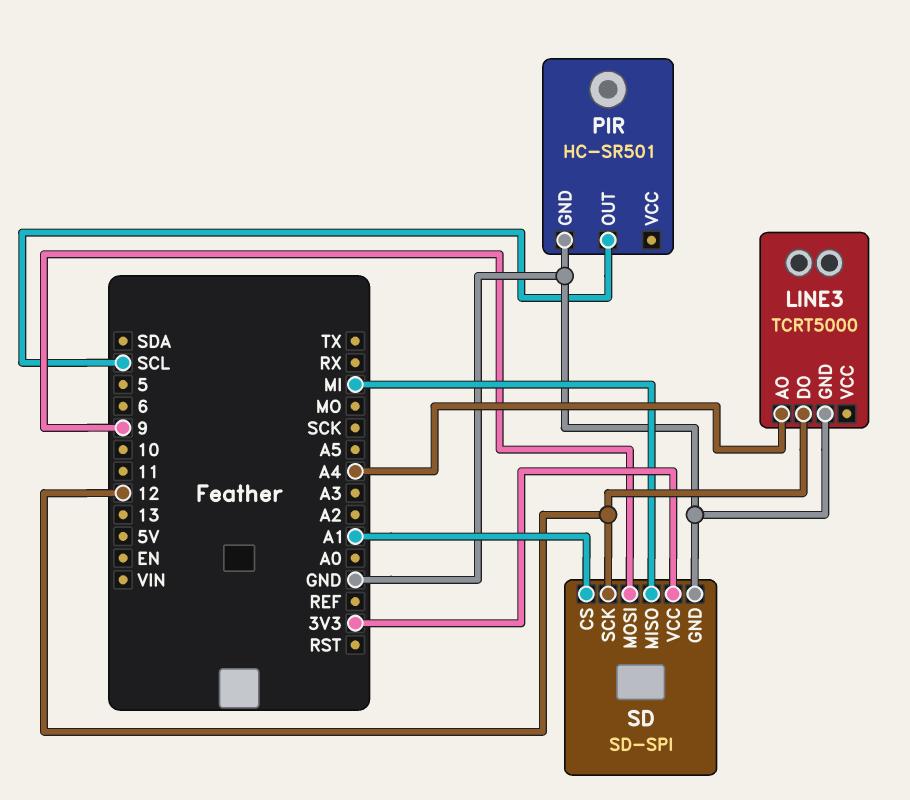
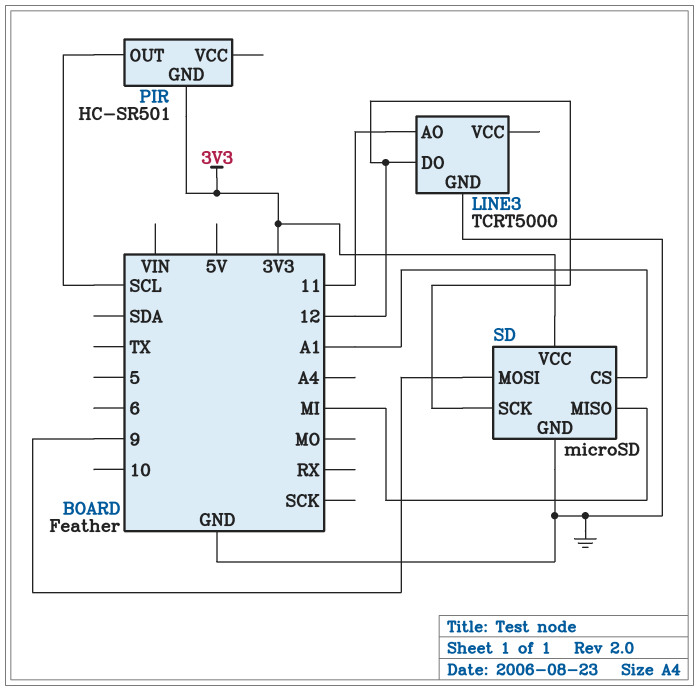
LINE3 pin AO: A4 -> 11
PIR pin GND: GND -> 3V3
SD: SD-SPI -> microSD

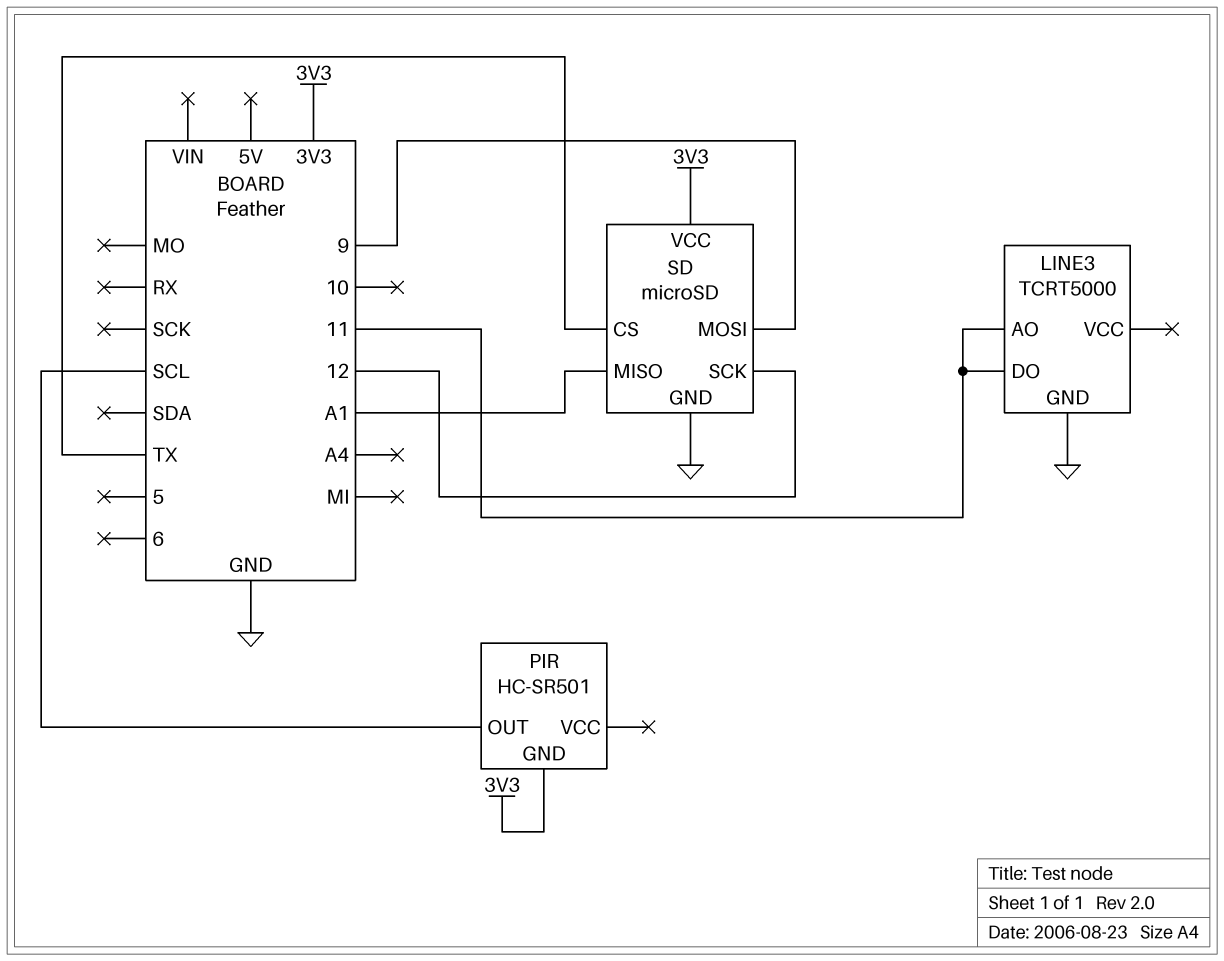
LINE3 pin DO: 12 -> 11
SD pin CS: A1 -> TX
SD pin MISO: MI -> A1

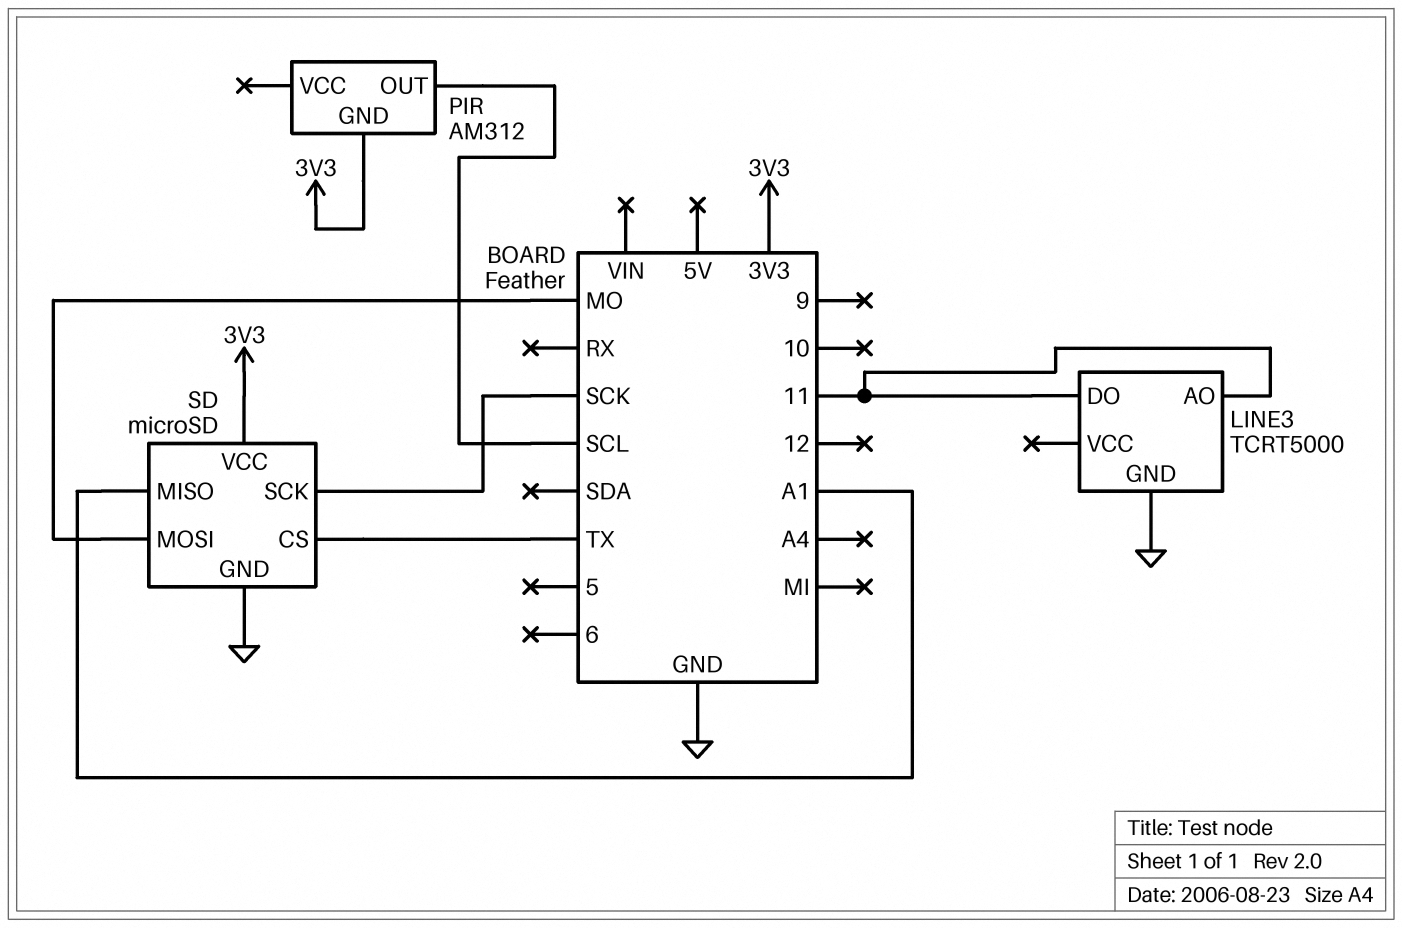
PIR: HC-SR501 -> AM312
SD pin MOSI: 9 -> MO
SD pin SCK: 12 -> SCK

